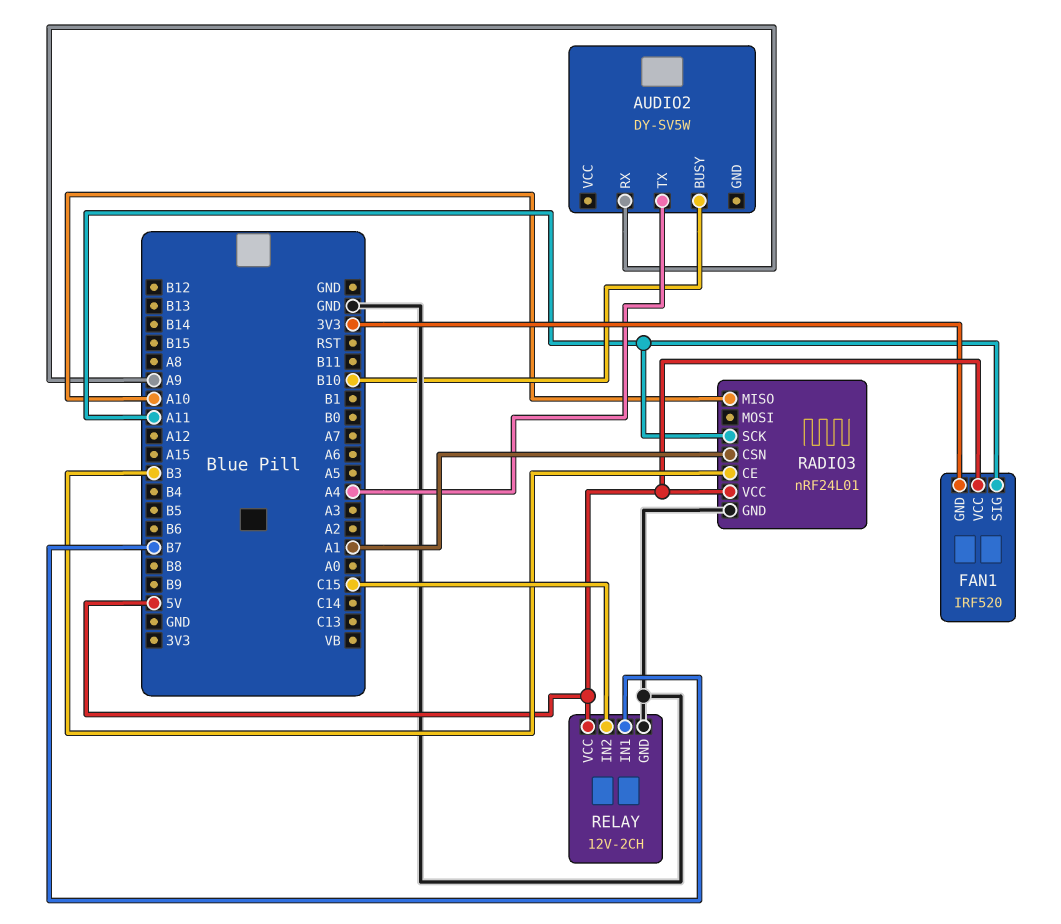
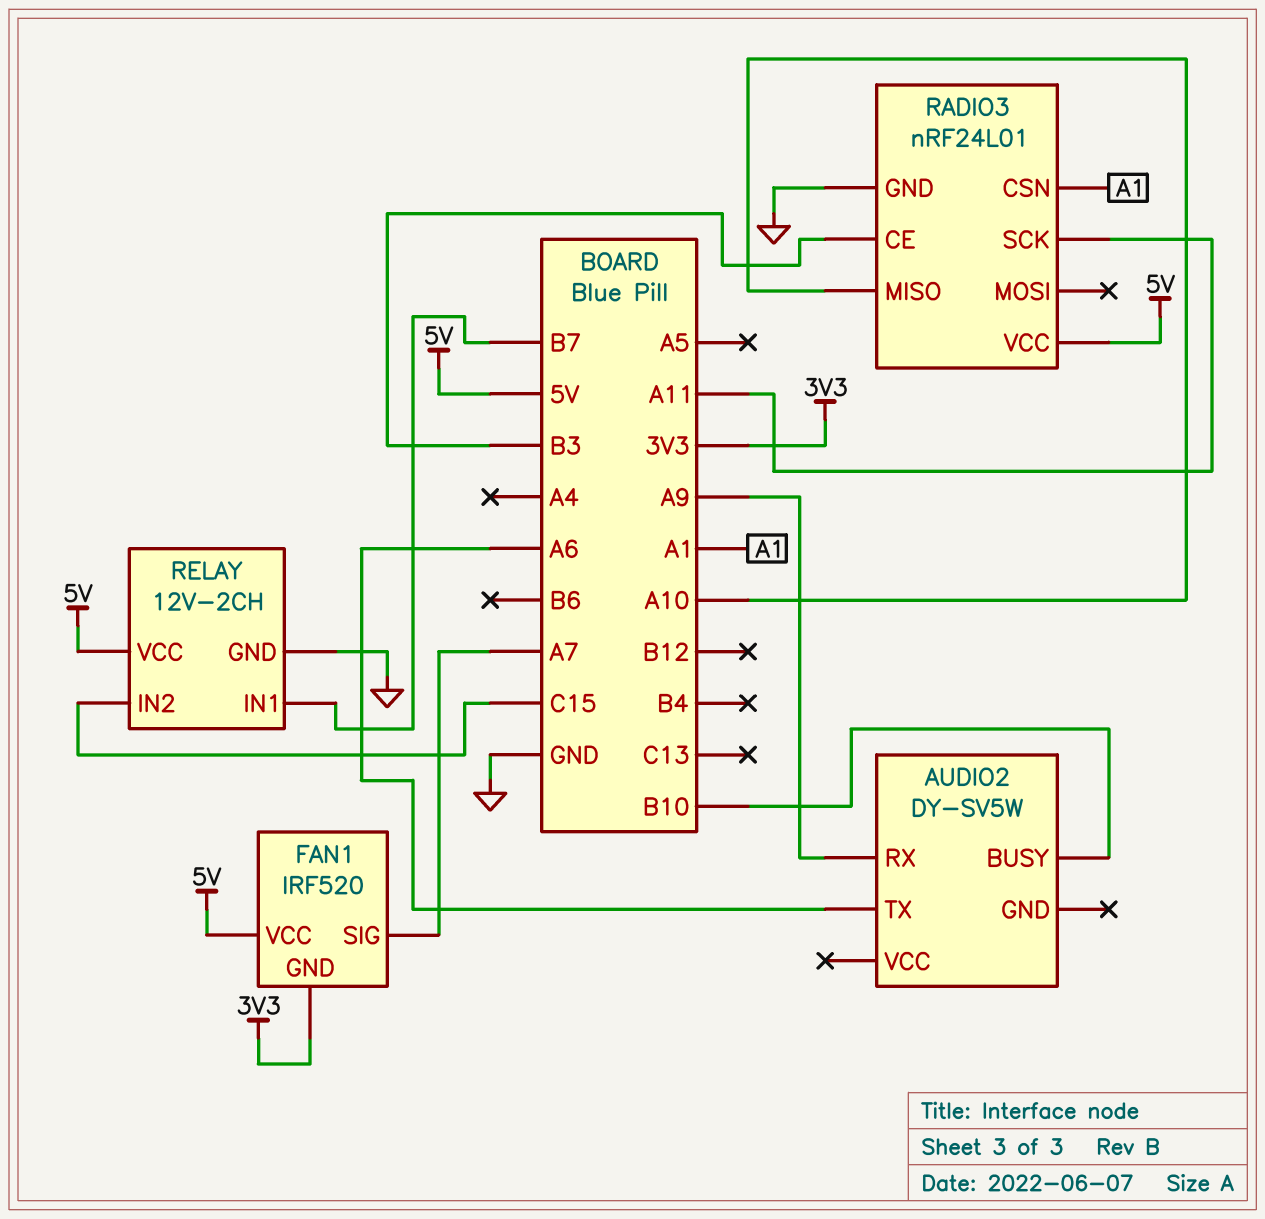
AUDIO2 pin TX: A4 -> A6
FAN1 pin SIG: A11 -> A7

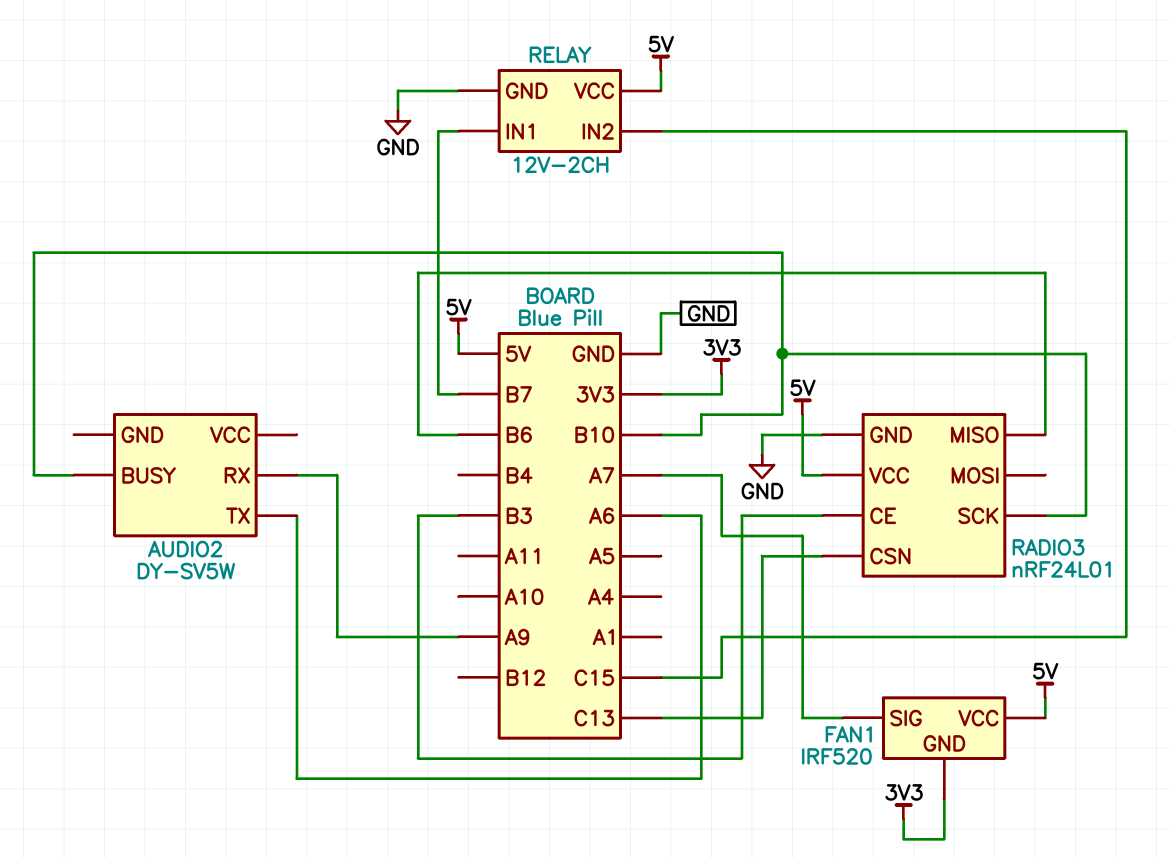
RADIO3 pin CSN: A1 -> C13
RADIO3 pin MISO: A10 -> B6
RADIO3 pin SCK: A11 -> B10

